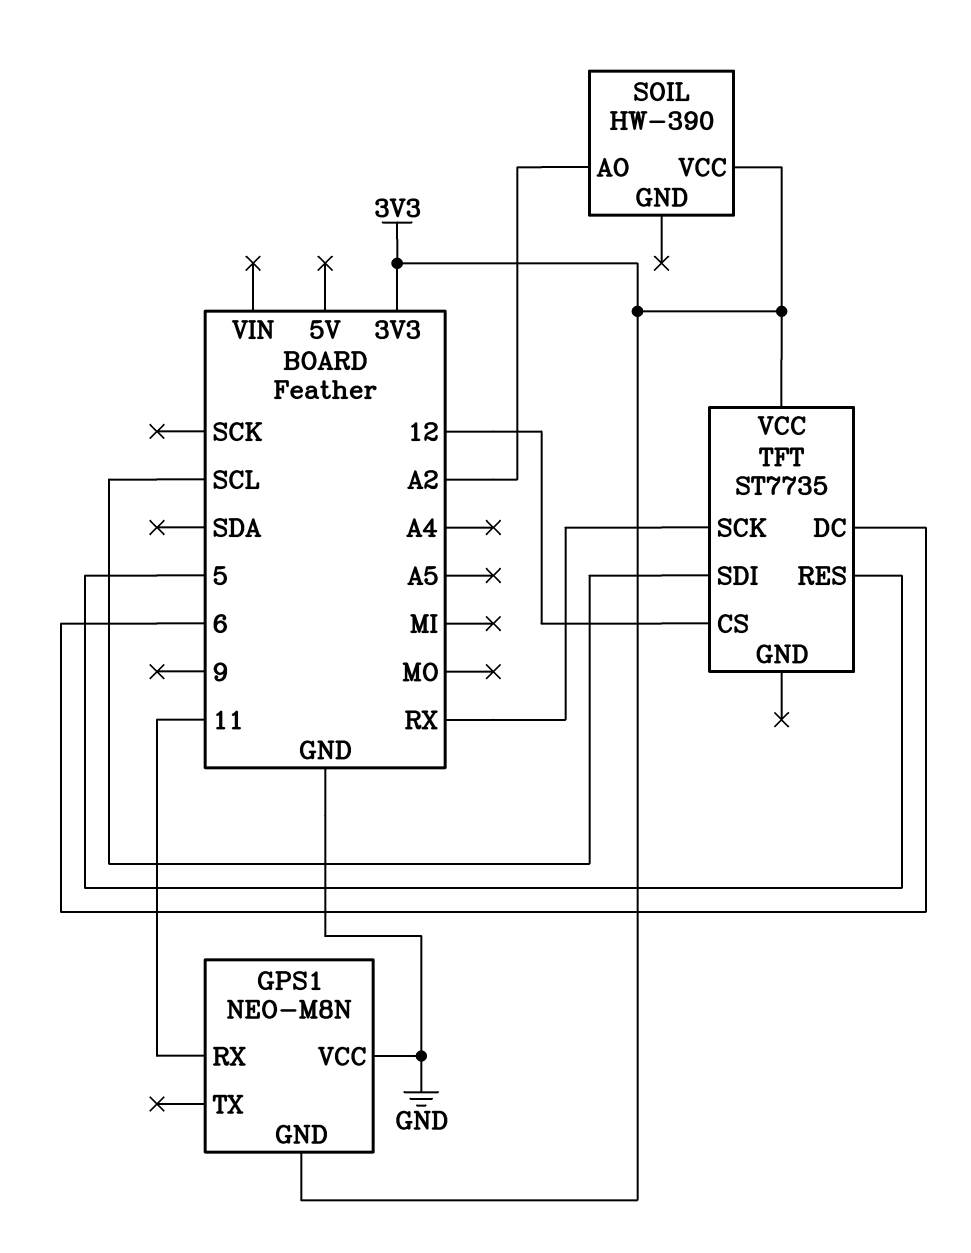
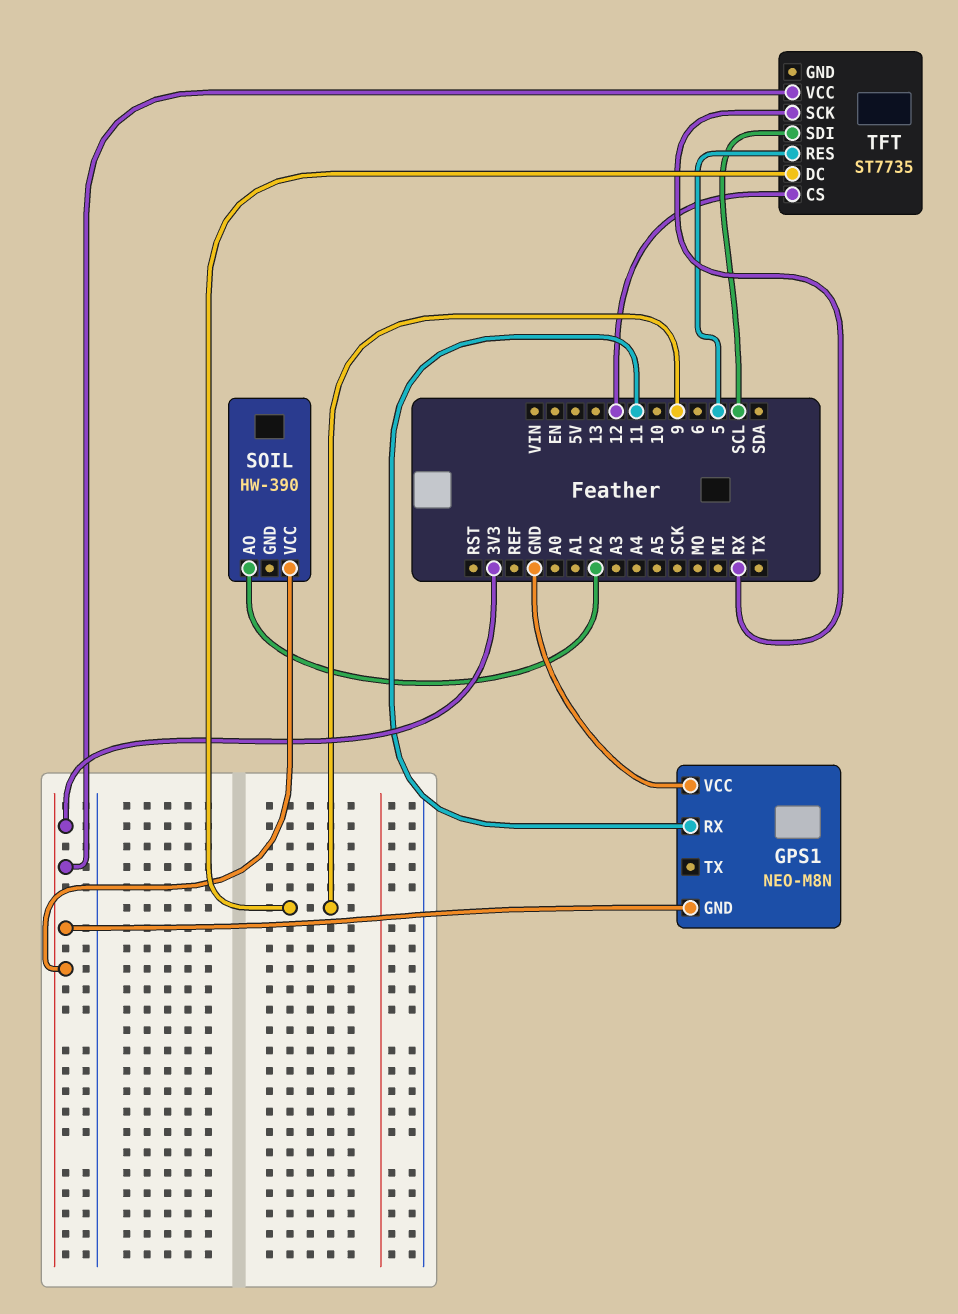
TFT pin DC: 6 -> 9

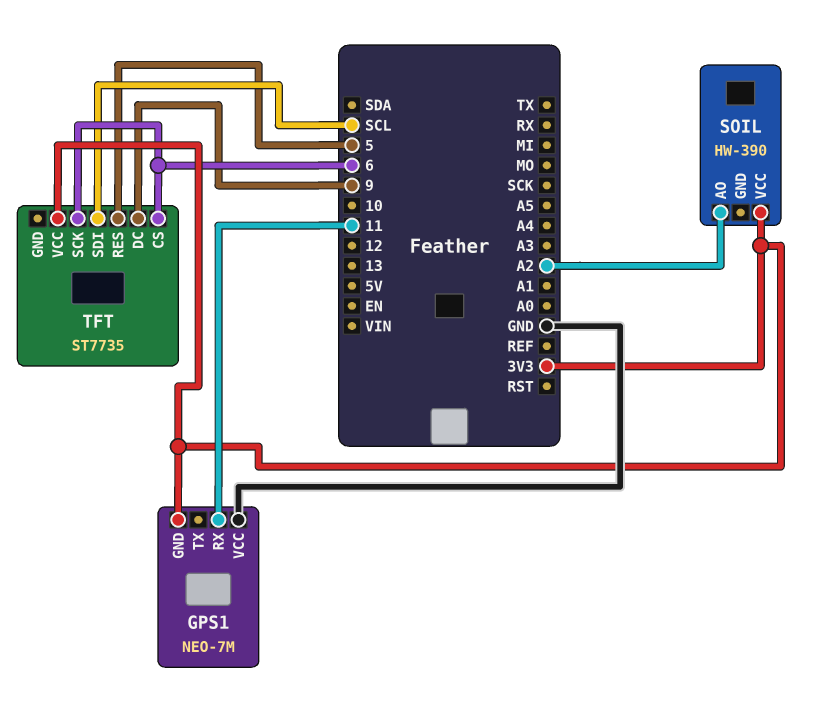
GPS1: NEO-M8N -> NEO-7M
TFT pin CS: 12 -> 6
TFT pin SCK: RX -> 6

